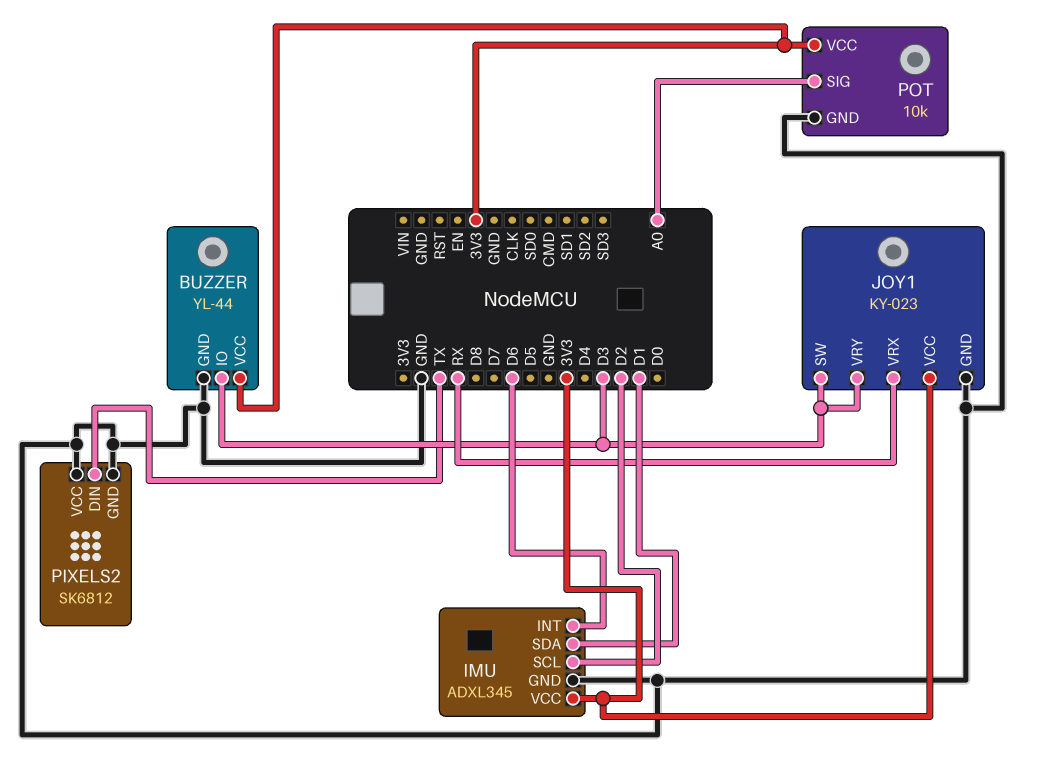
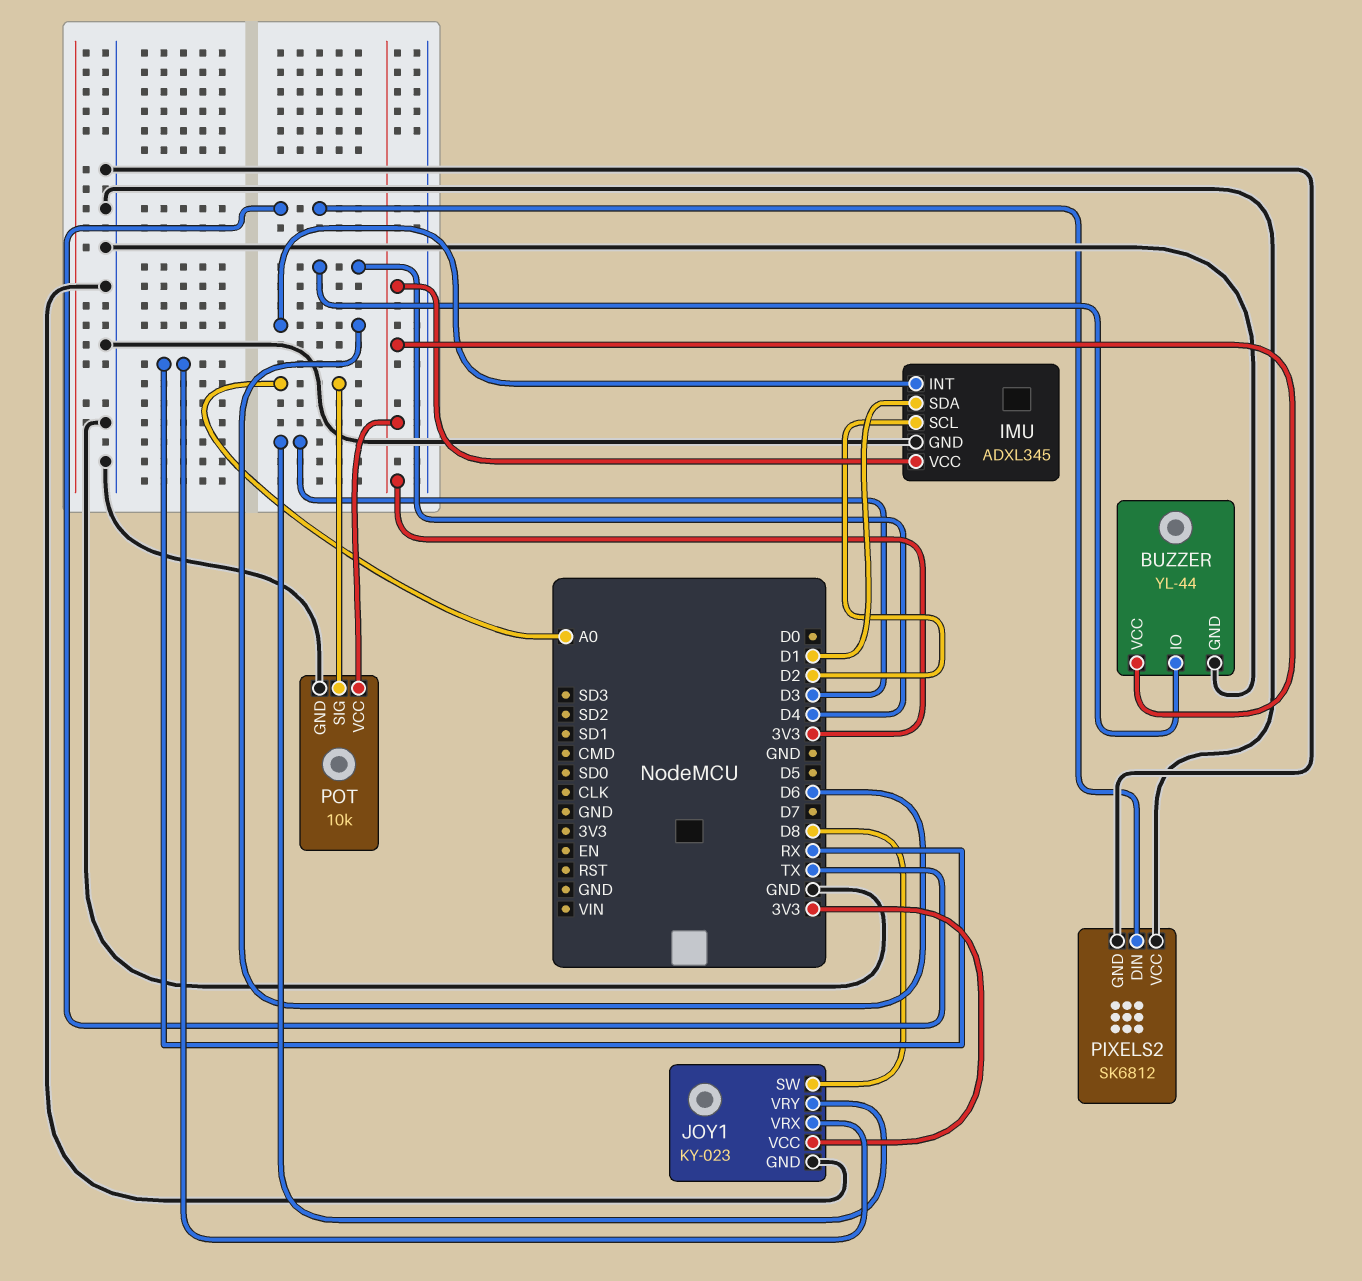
BUZZER pin IO: D3 -> D4
JOY1 pin SW: D3 -> D8

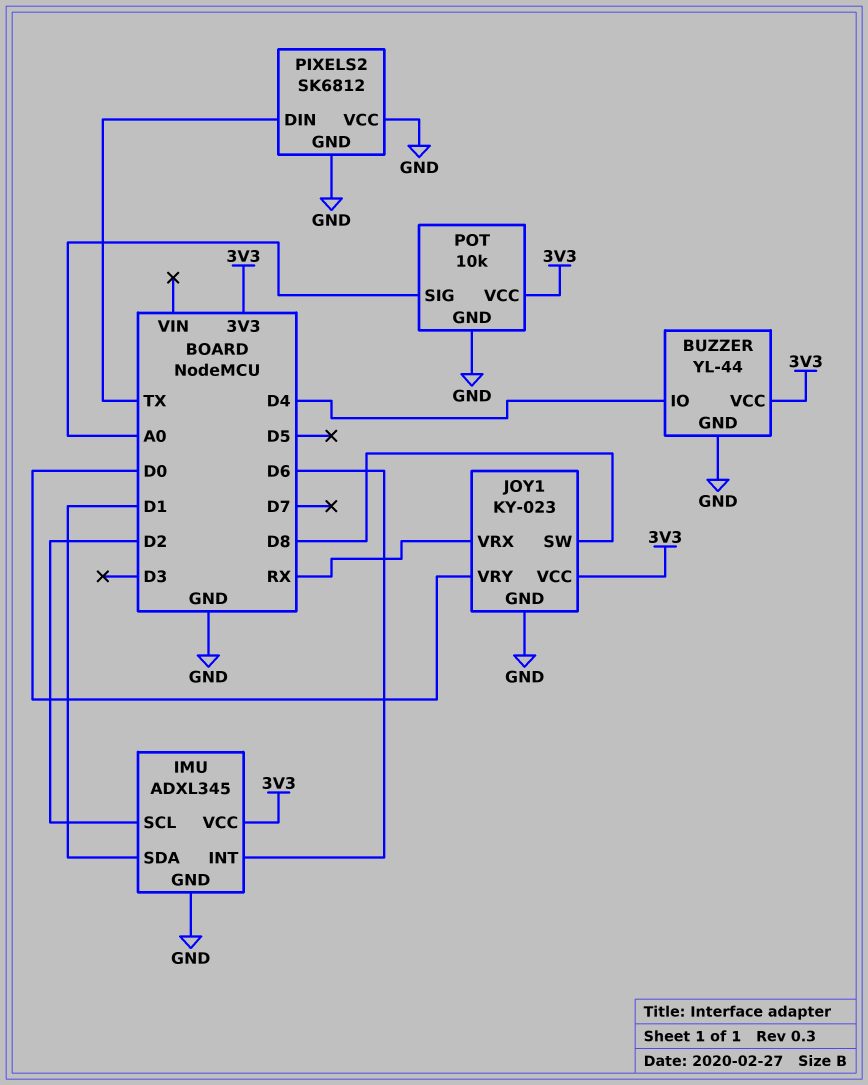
JOY1 pin VRY: D3 -> D0

